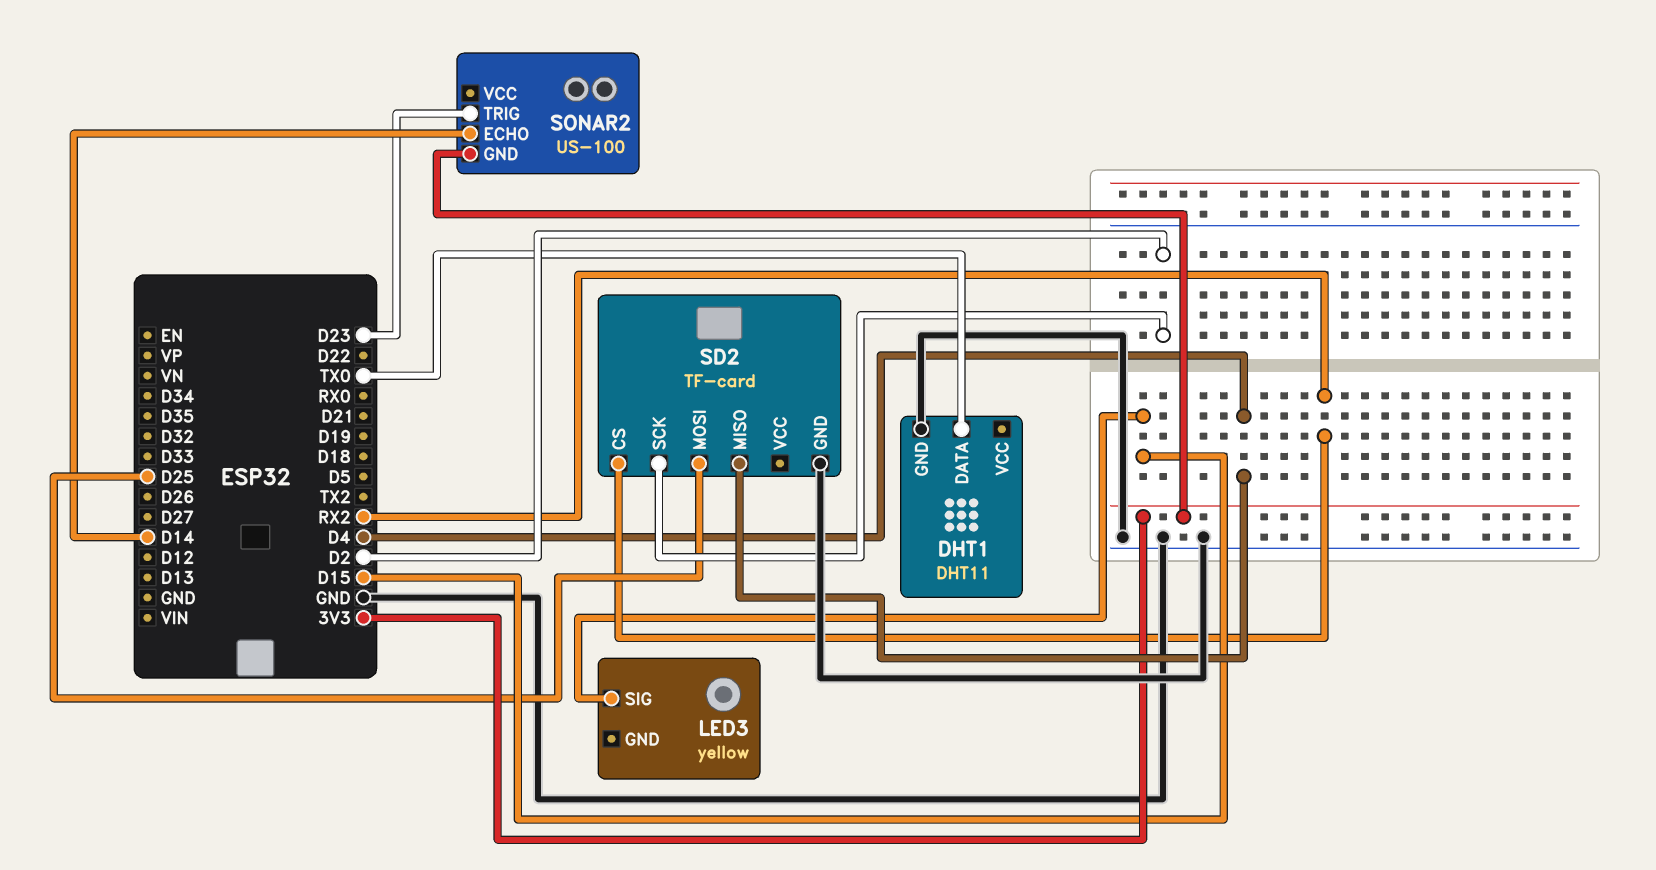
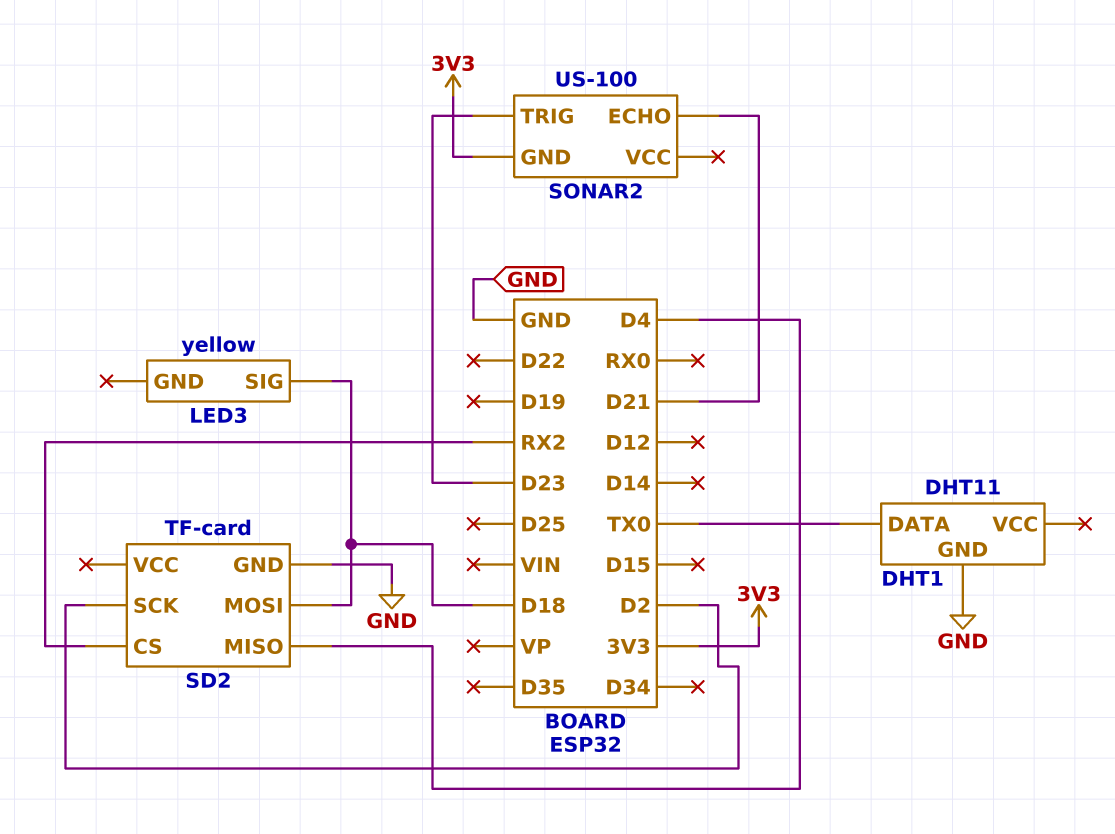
LED3 pin SIG: D15 -> D18
SD2 pin MOSI: D25 -> D18
SONAR2 pin ECHO: D14 -> D21

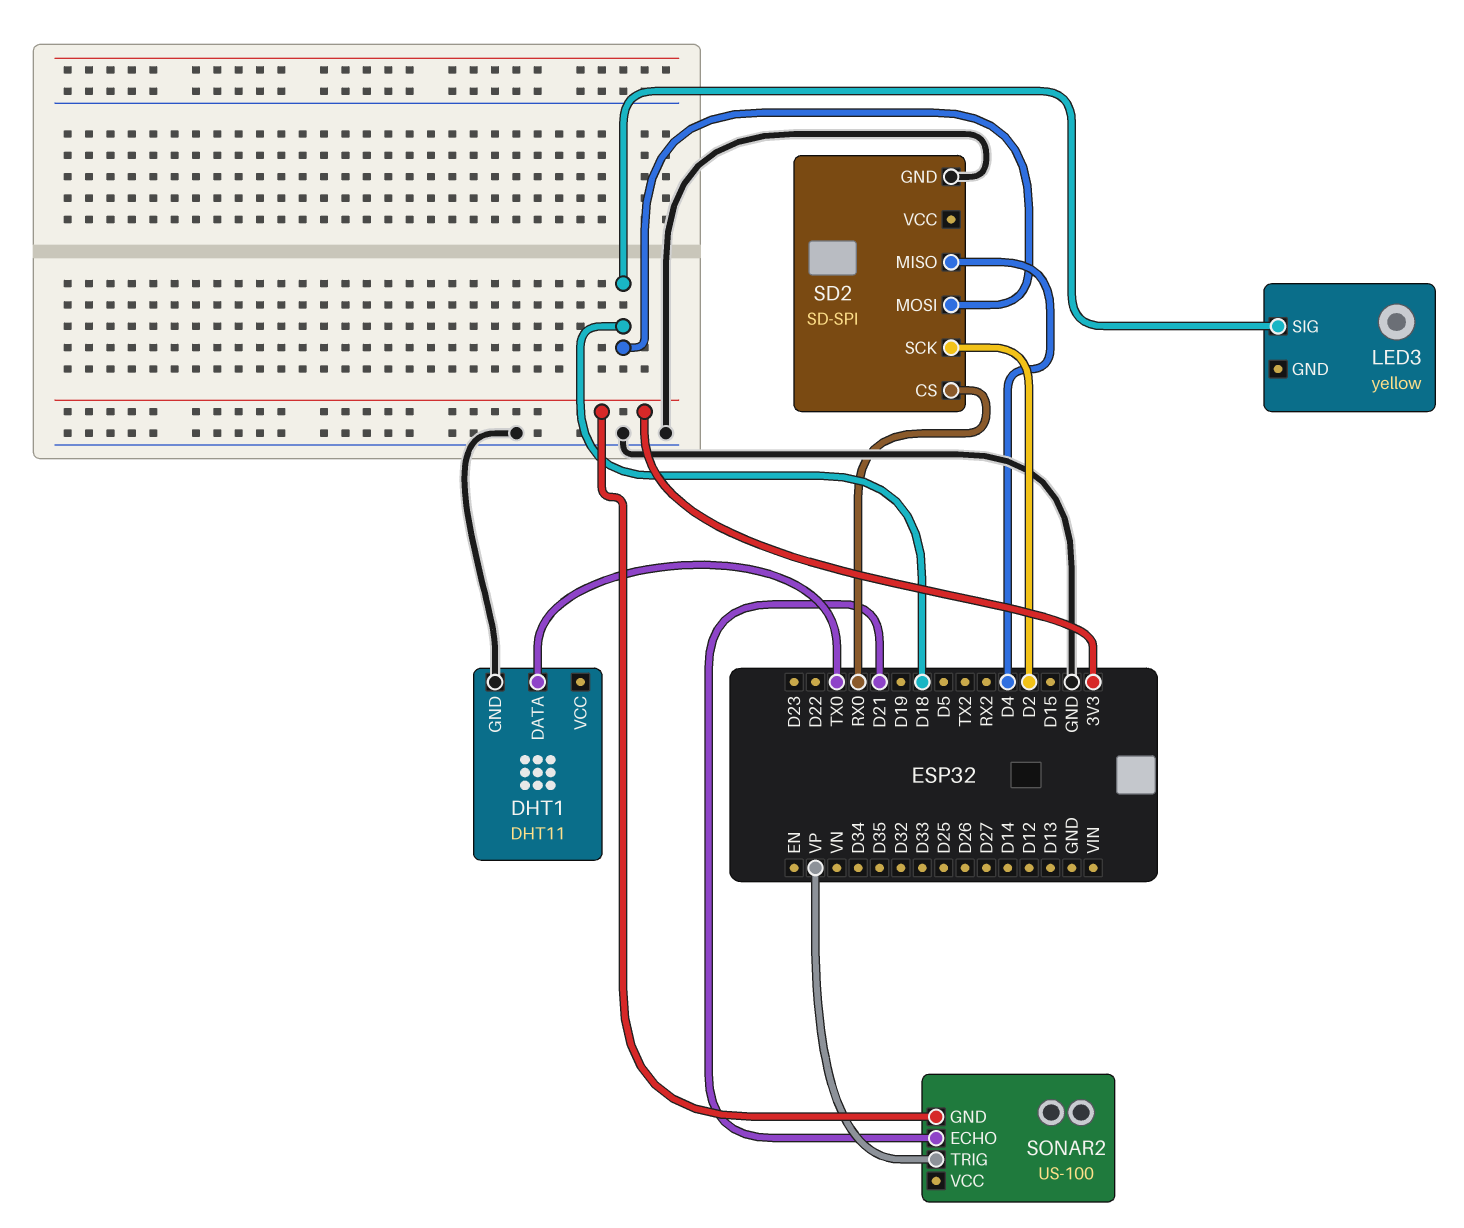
SD2: TF-card -> SD-SPI
SD2 pin CS: RX2 -> RX0
SONAR2 pin TRIG: D23 -> VP

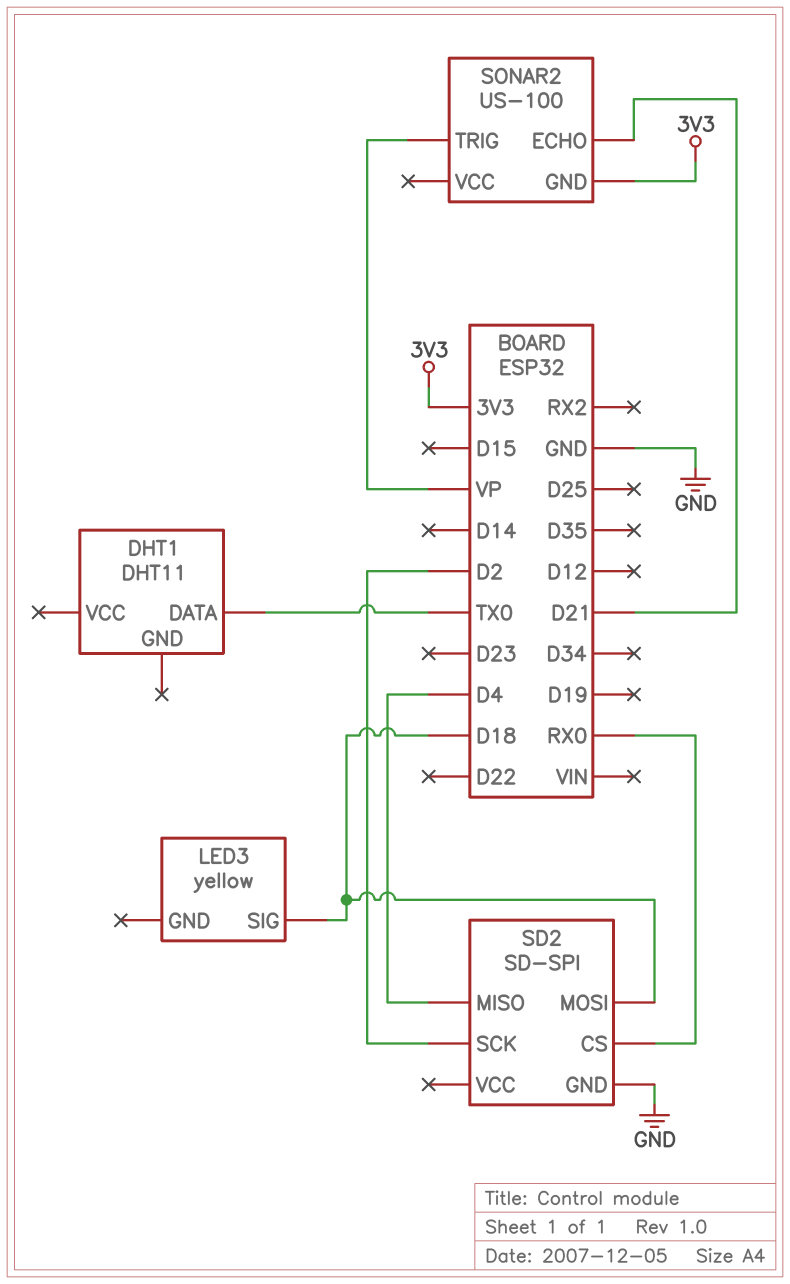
DHT1 pin GND: GND -> none

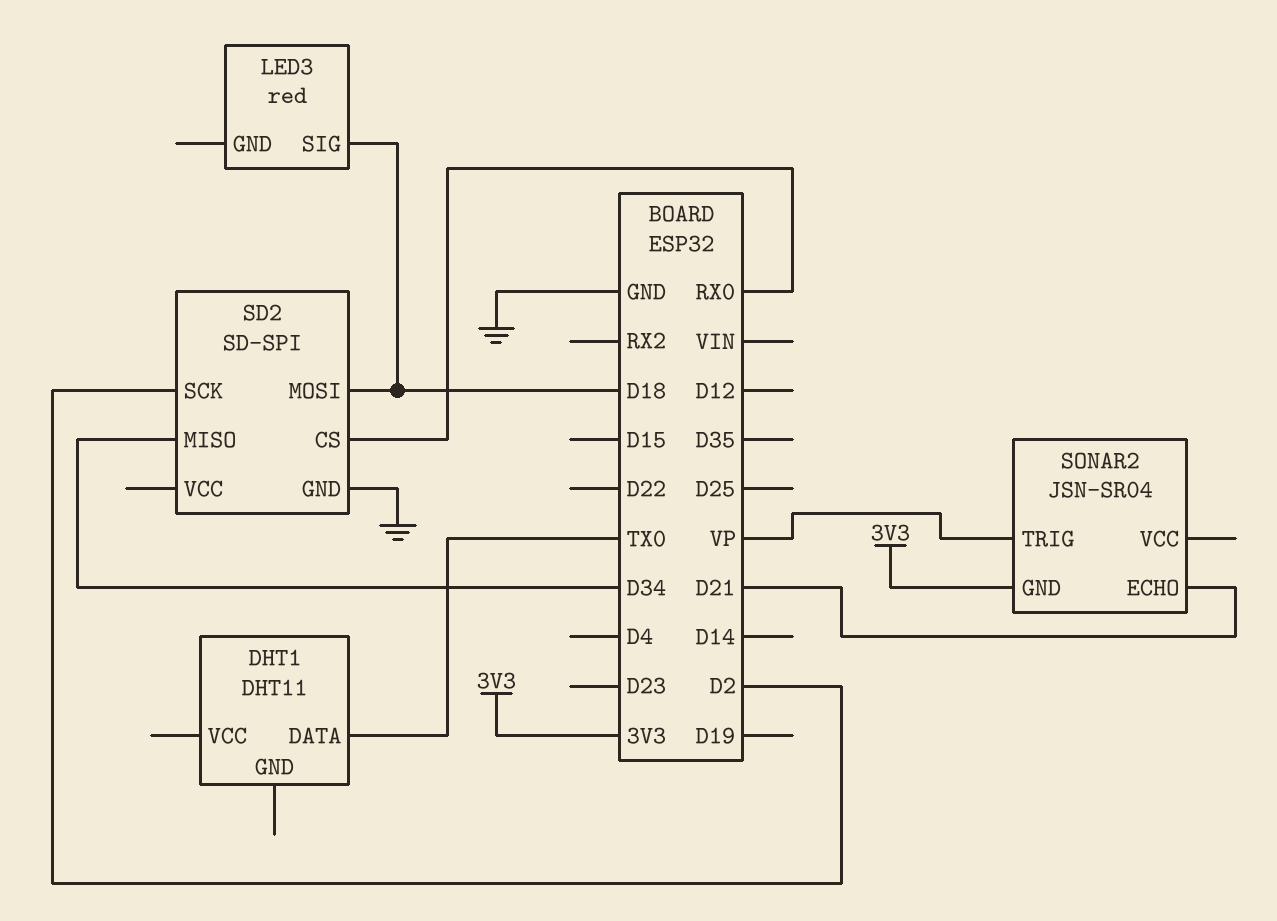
LED3: yellow -> red
SD2 pin MISO: D4 -> D34
SONAR2: US-100 -> JSN-SR04

